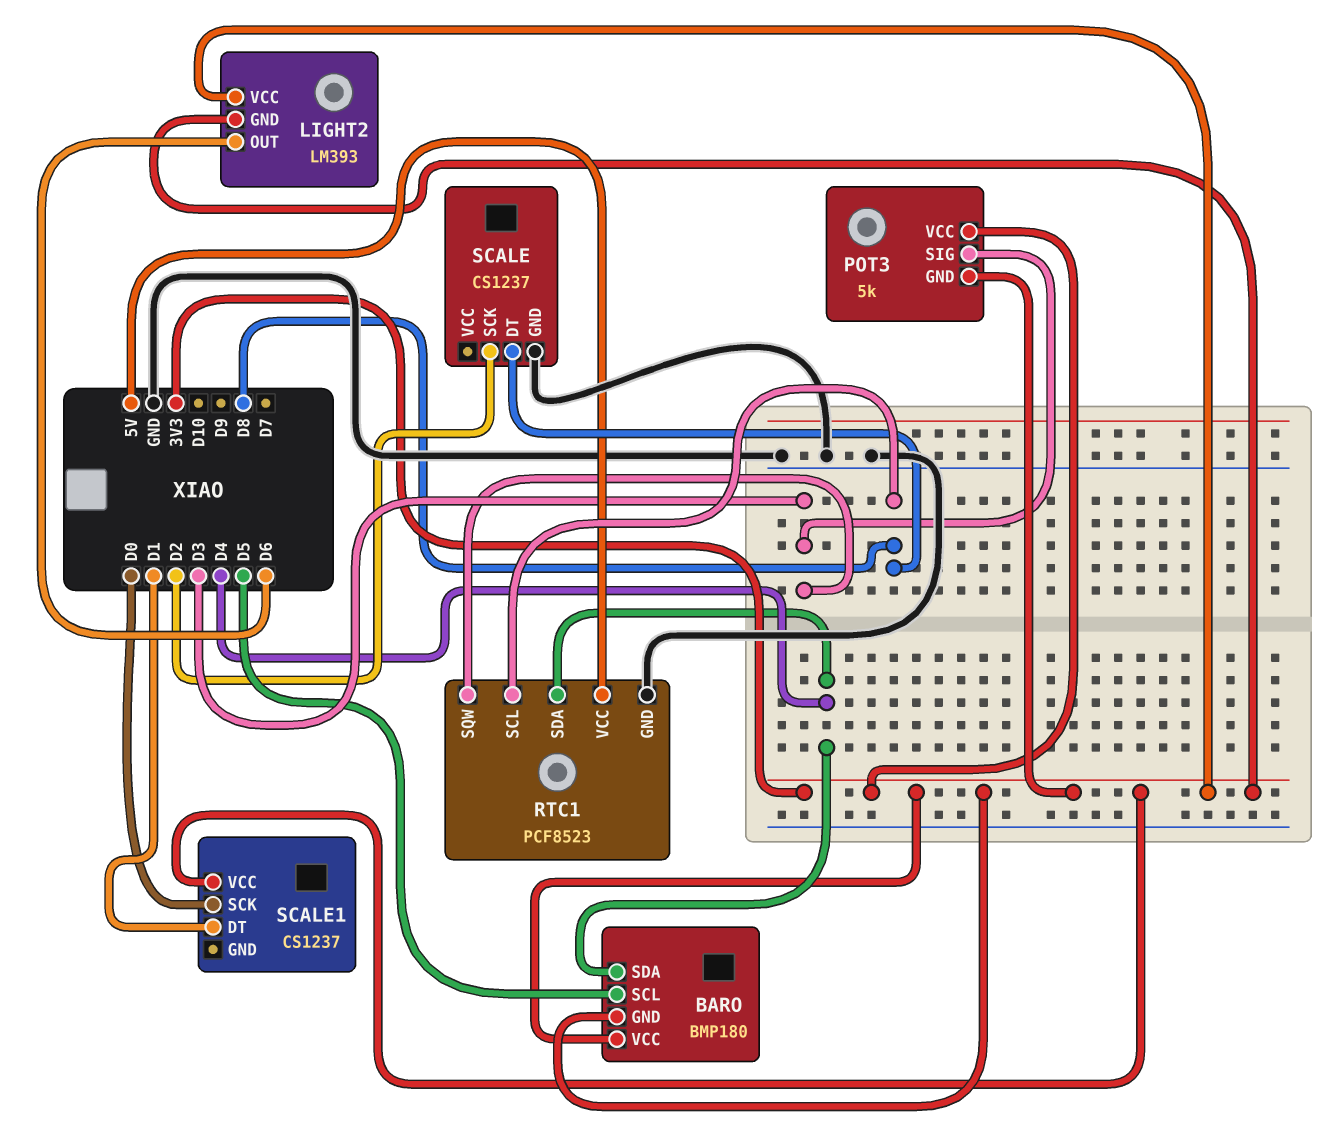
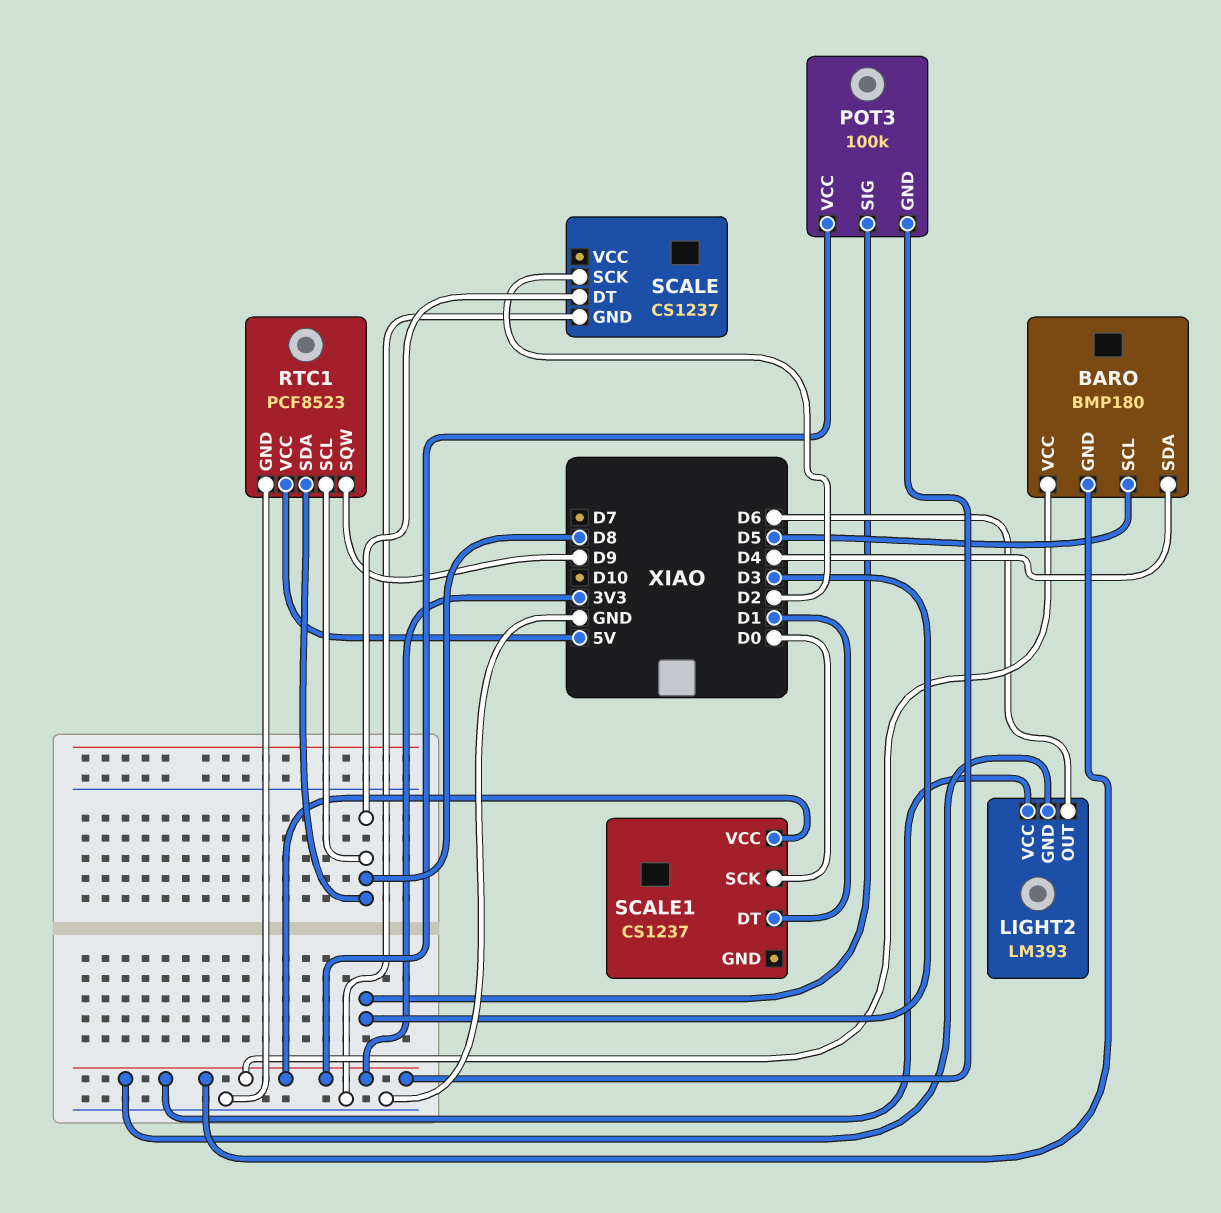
POT3: 5k -> 100k
RTC1 pin SDA: D4 -> D8
RTC1 pin SQW: D3 -> D9

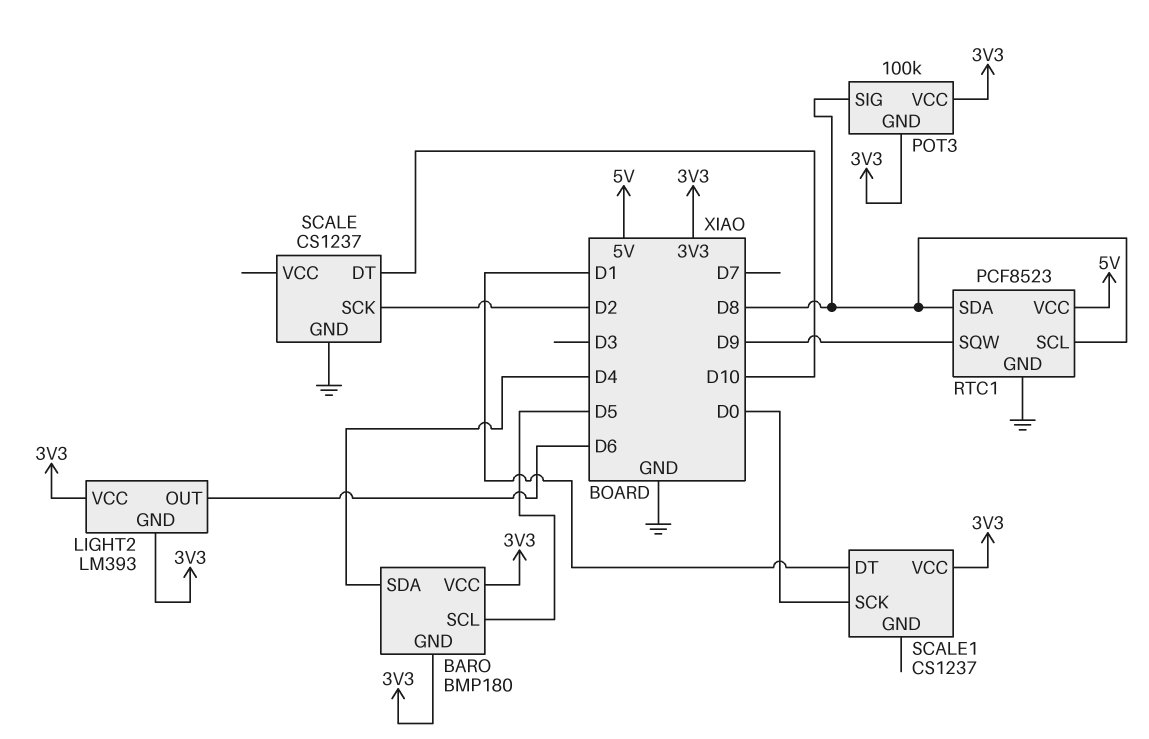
POT3 pin SIG: D3 -> D8
SCALE pin DT: D8 -> D10

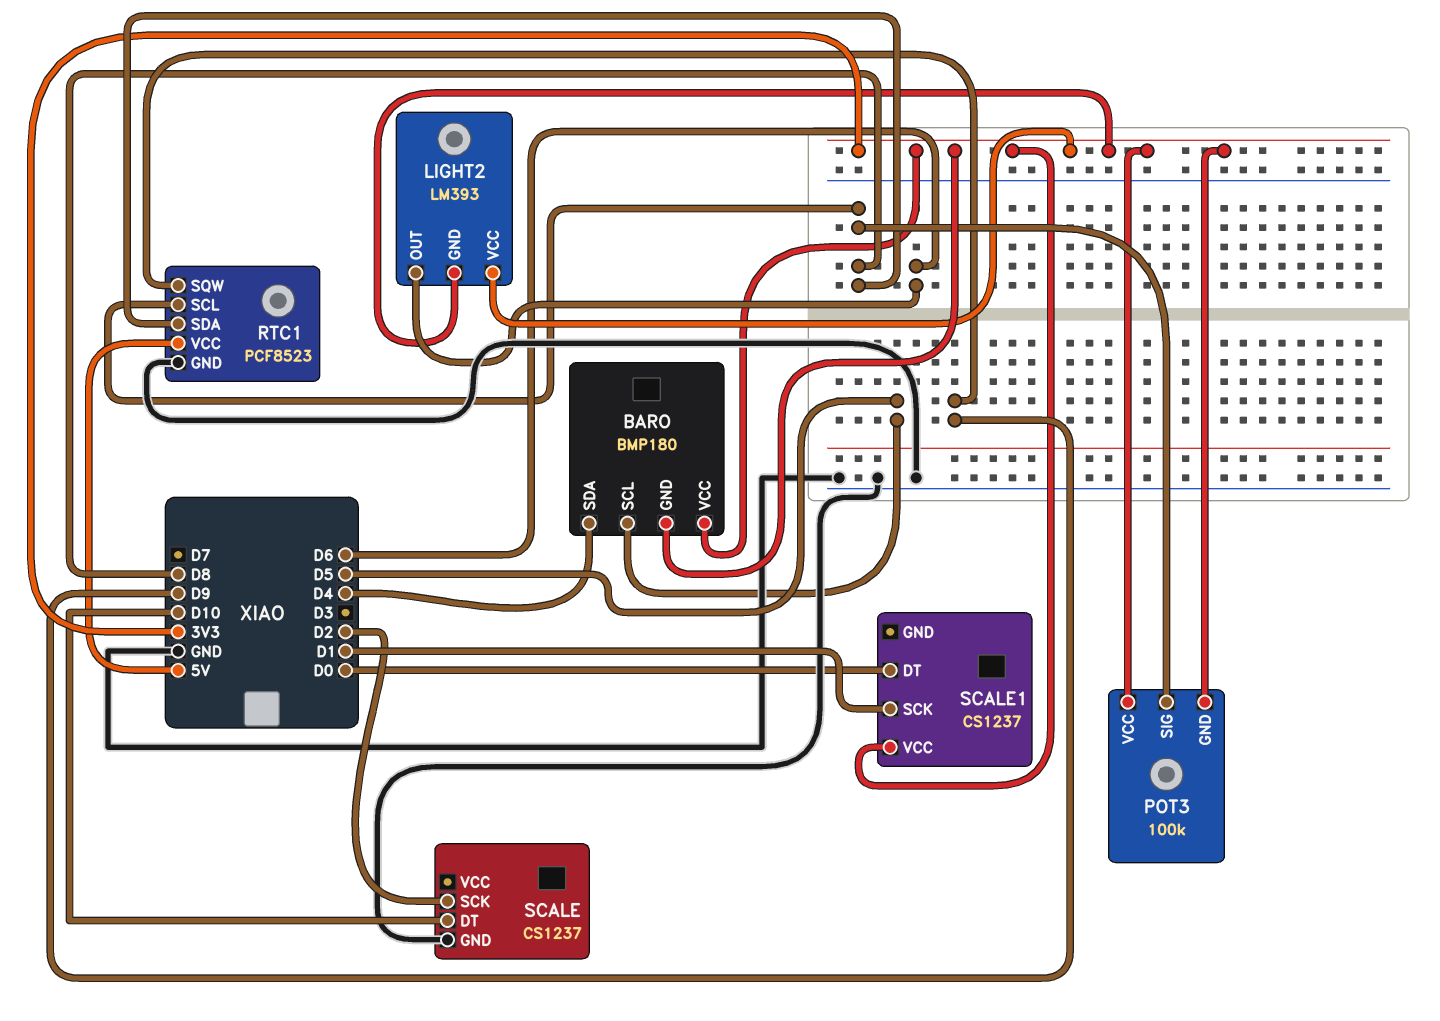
SCALE1 pin DT: D1 -> D0
SCALE1 pin SCK: D0 -> D1

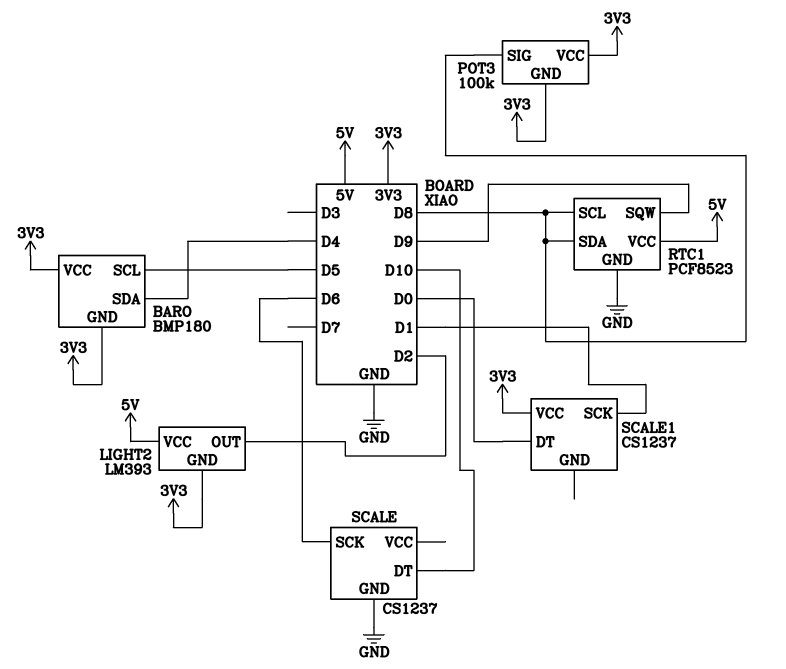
LIGHT2 pin OUT: D6 -> D2
LIGHT2 pin VCC: 3V3 -> 5V
SCALE pin SCK: D2 -> D6

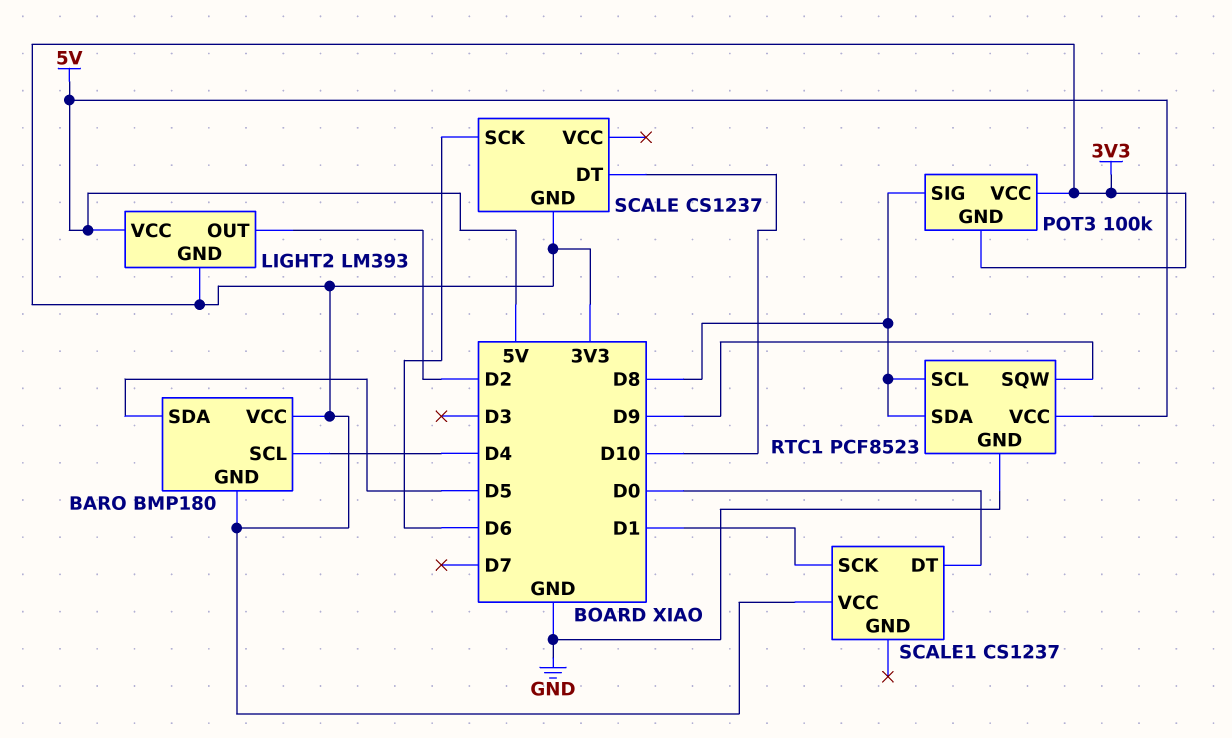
BARO pin SCL: D5 -> D4
BARO pin SDA: D4 -> D5
SCALE pin GND: GND -> 3V3

